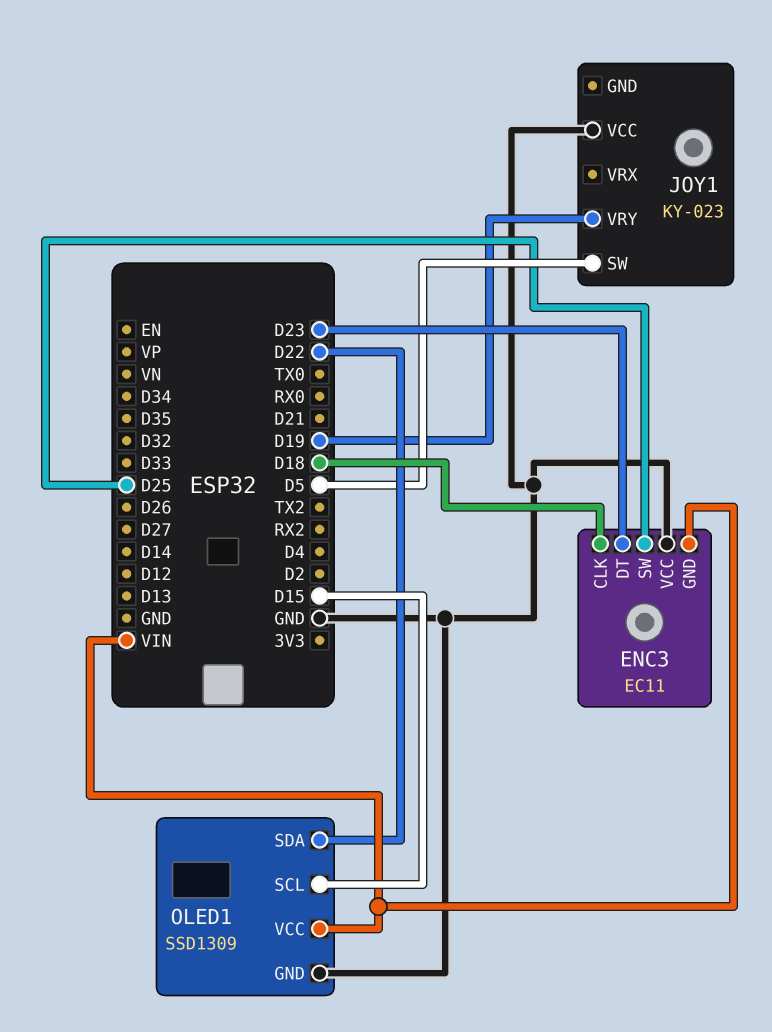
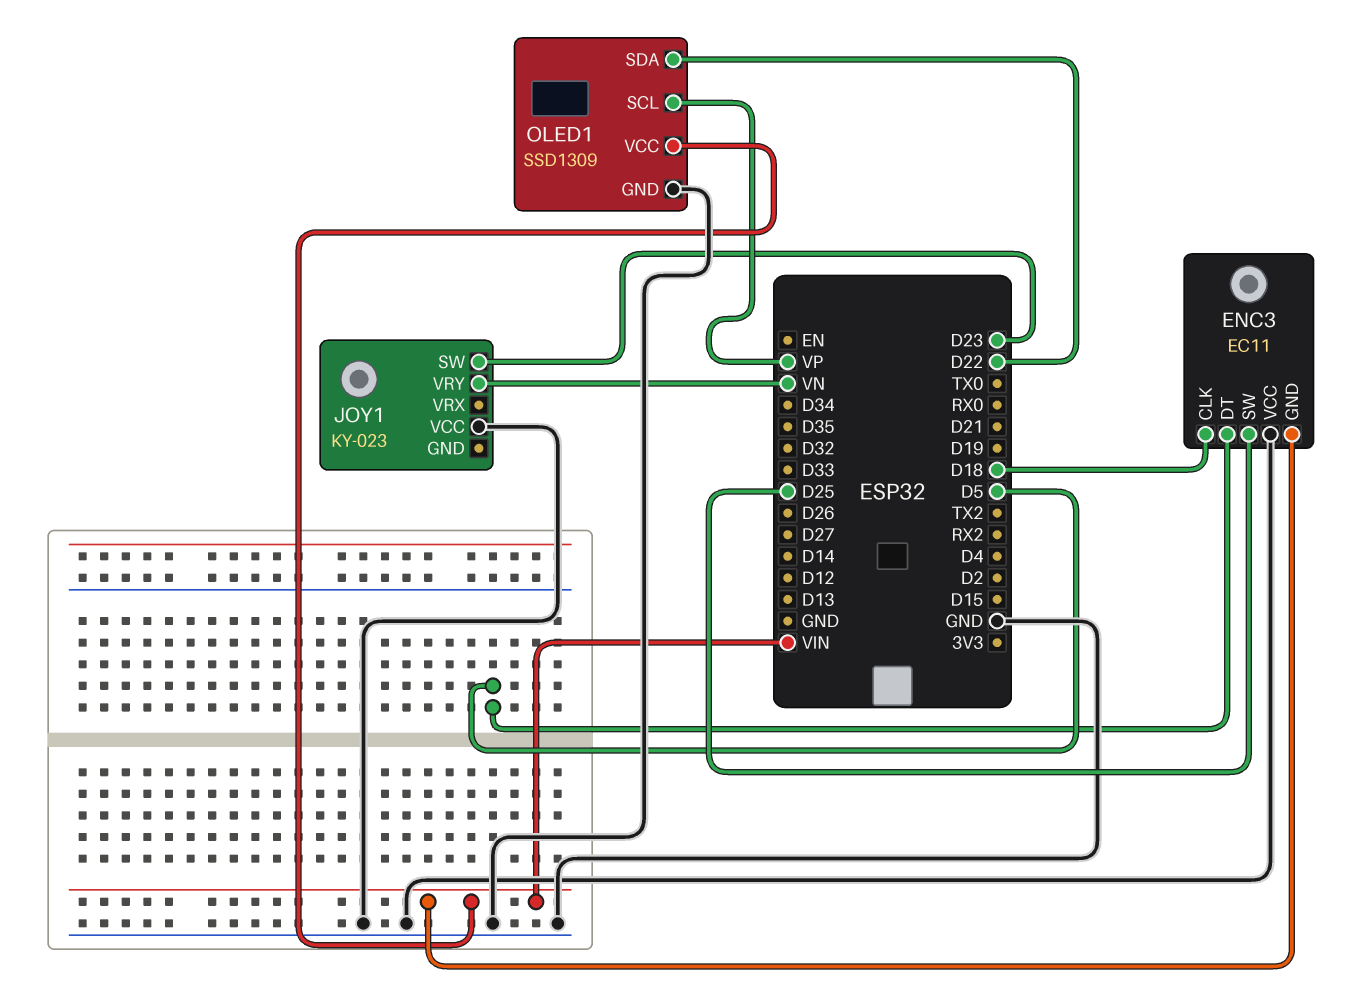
ENC3 pin DT: D23 -> D5
JOY1 pin SW: D5 -> D23
JOY1 pin VRY: D19 -> VN
OLED1 pin SCL: D15 -> VP

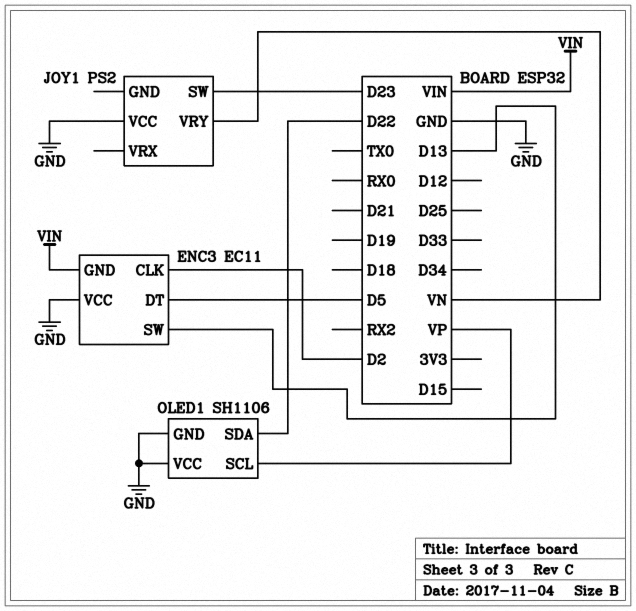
ENC3 pin CLK: D18 -> D2
ENC3 pin SW: D25 -> D13
JOY1: KY-023 -> PS2
OLED1: SSD1309 -> SH1106
OLED1 pin VCC: VIN -> GND

